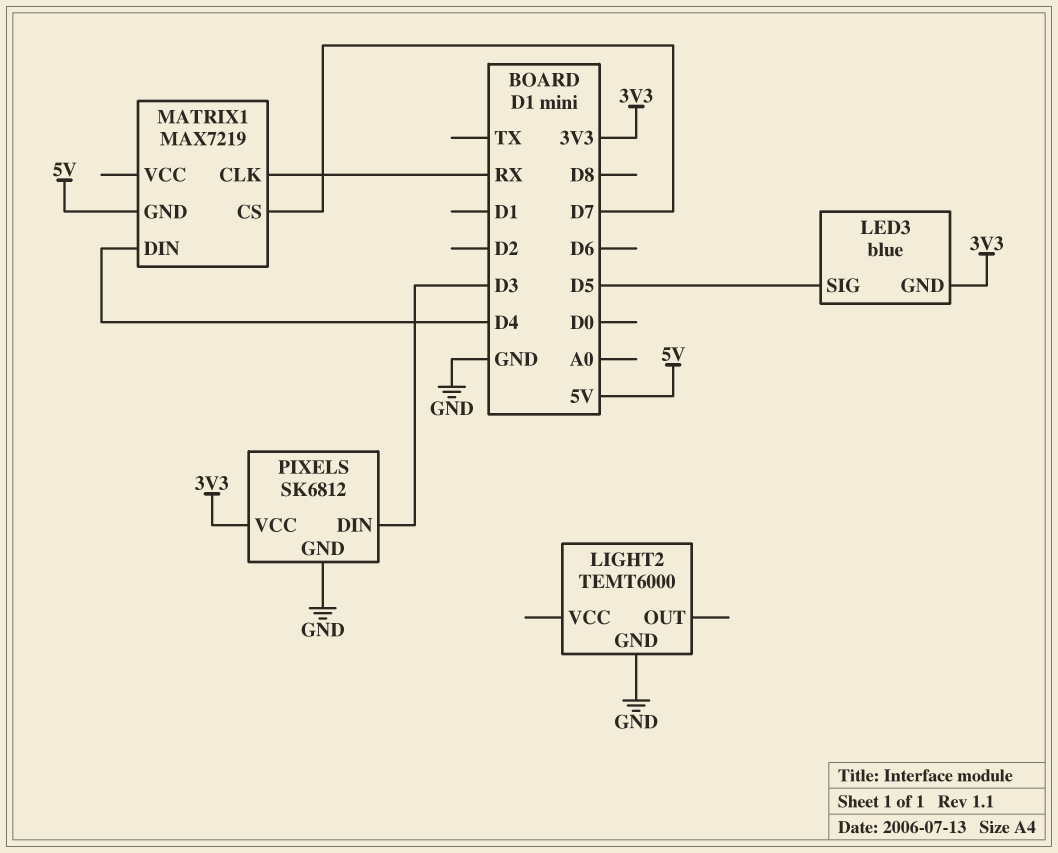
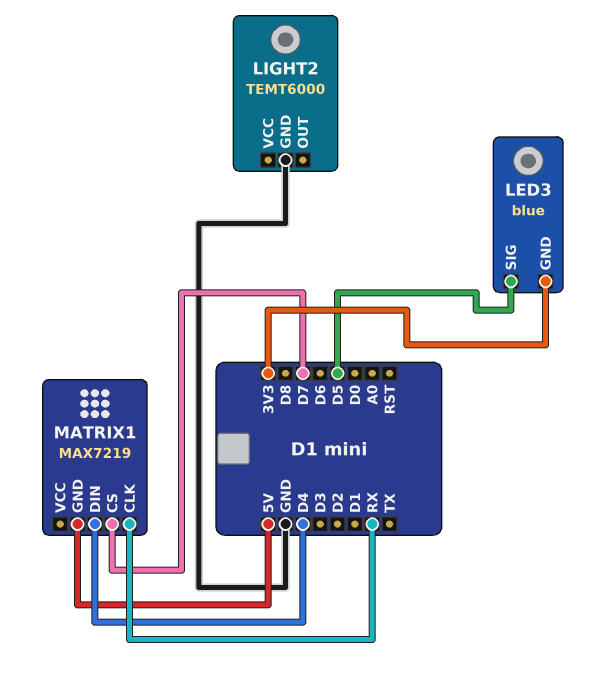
PIXELS: SK6812 -> none
PIXELS pin DIN: D3 -> none
PIXELS pin GND: GND -> none
PIXELS pin VCC: 3V3 -> none

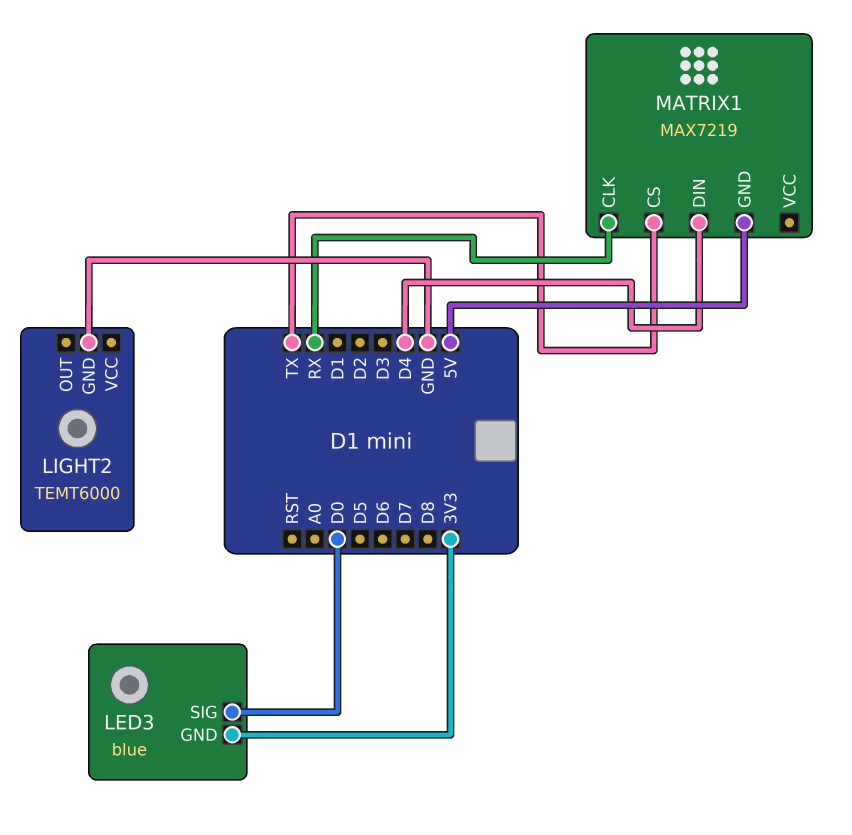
LED3 pin SIG: D5 -> D0
MATRIX1 pin CS: D7 -> TX

